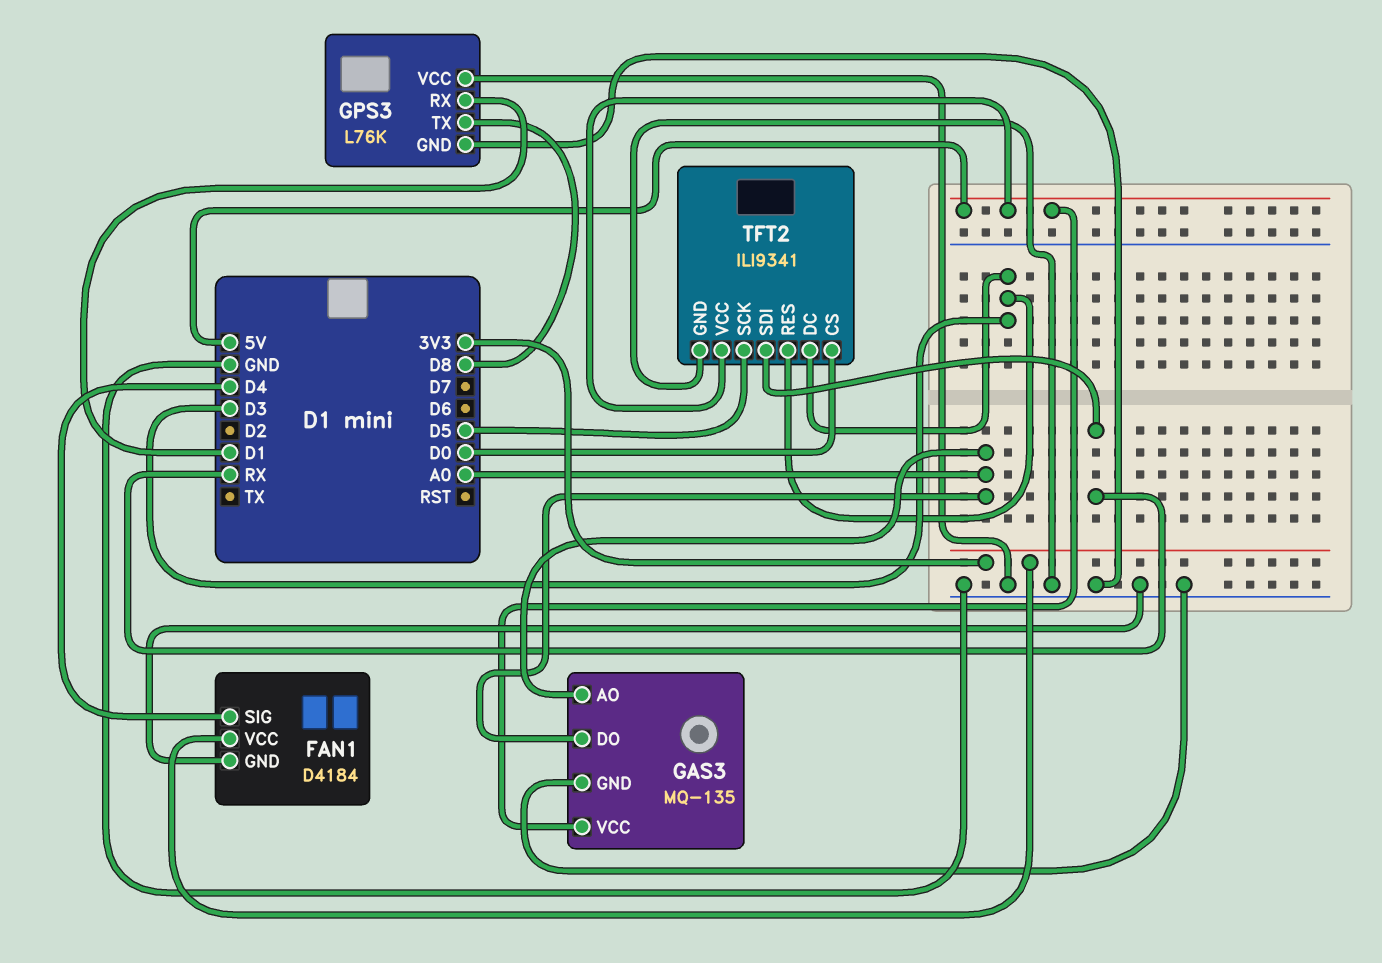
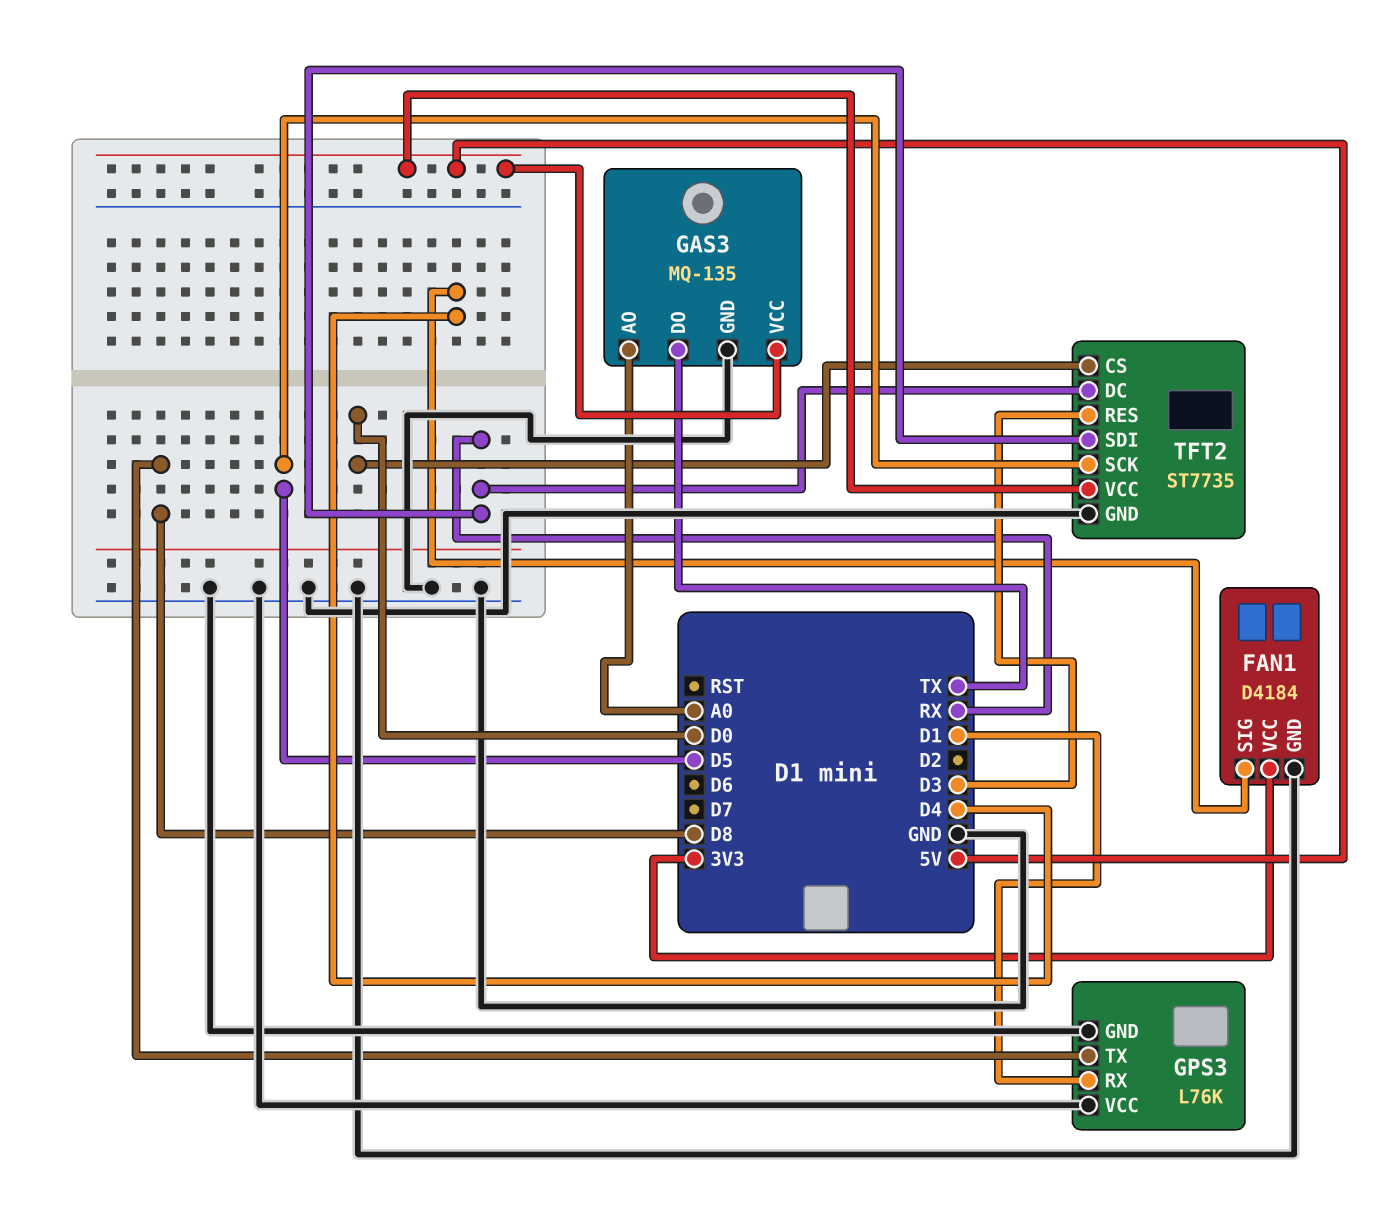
GAS3 pin DO: A0 -> TX
TFT2: ILI9341 -> ST7735
TFT2 pin DC: D3 -> RX

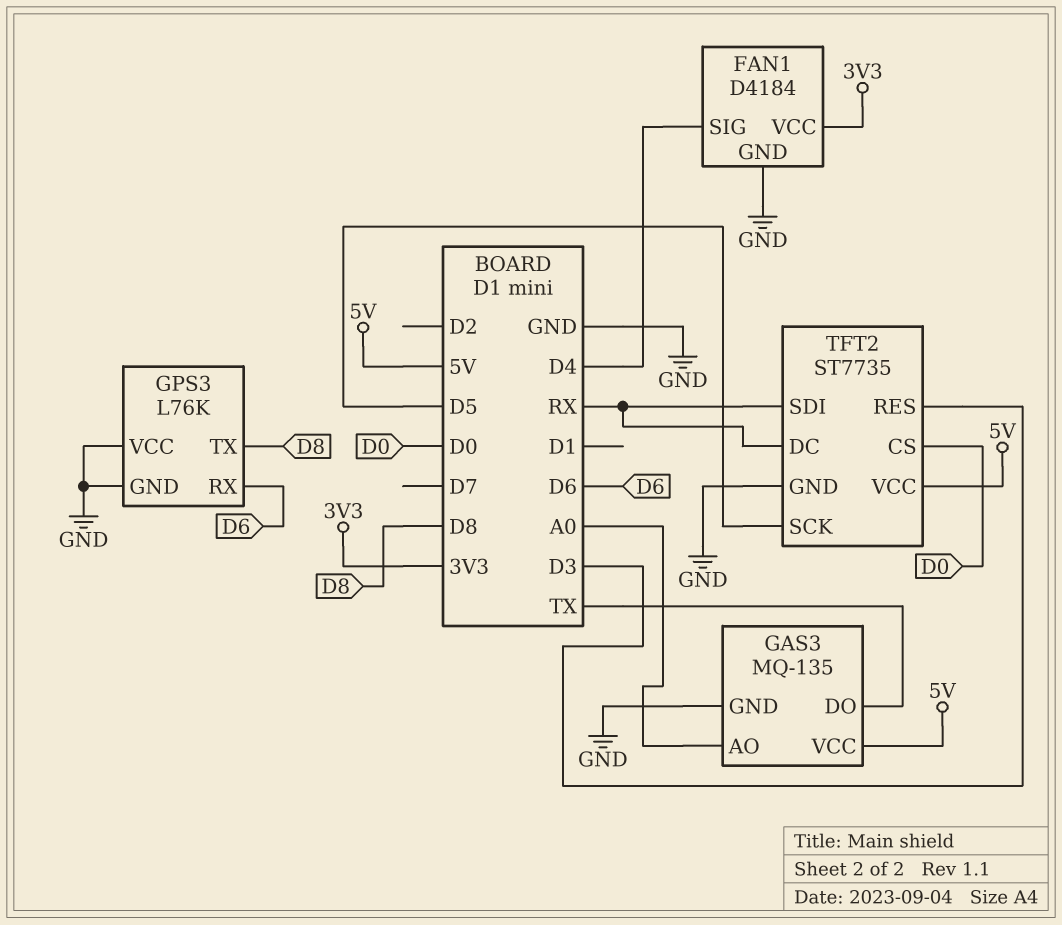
GPS3 pin RX: D1 -> D6

